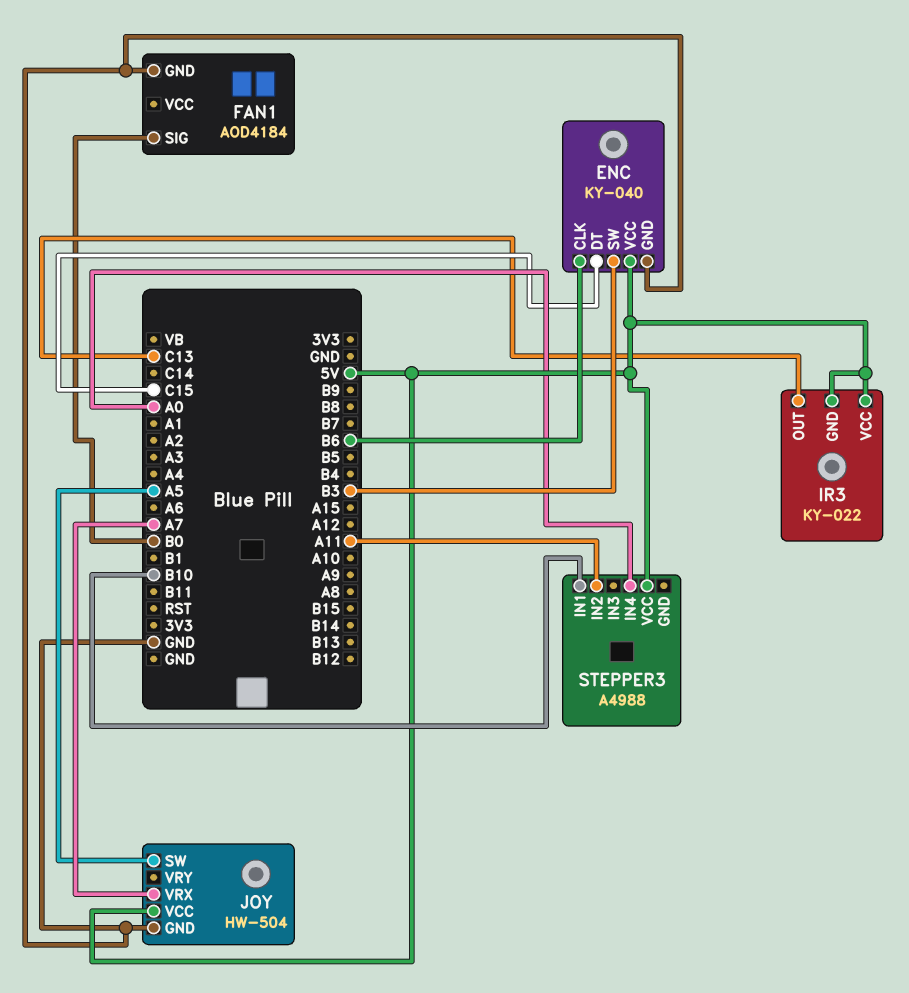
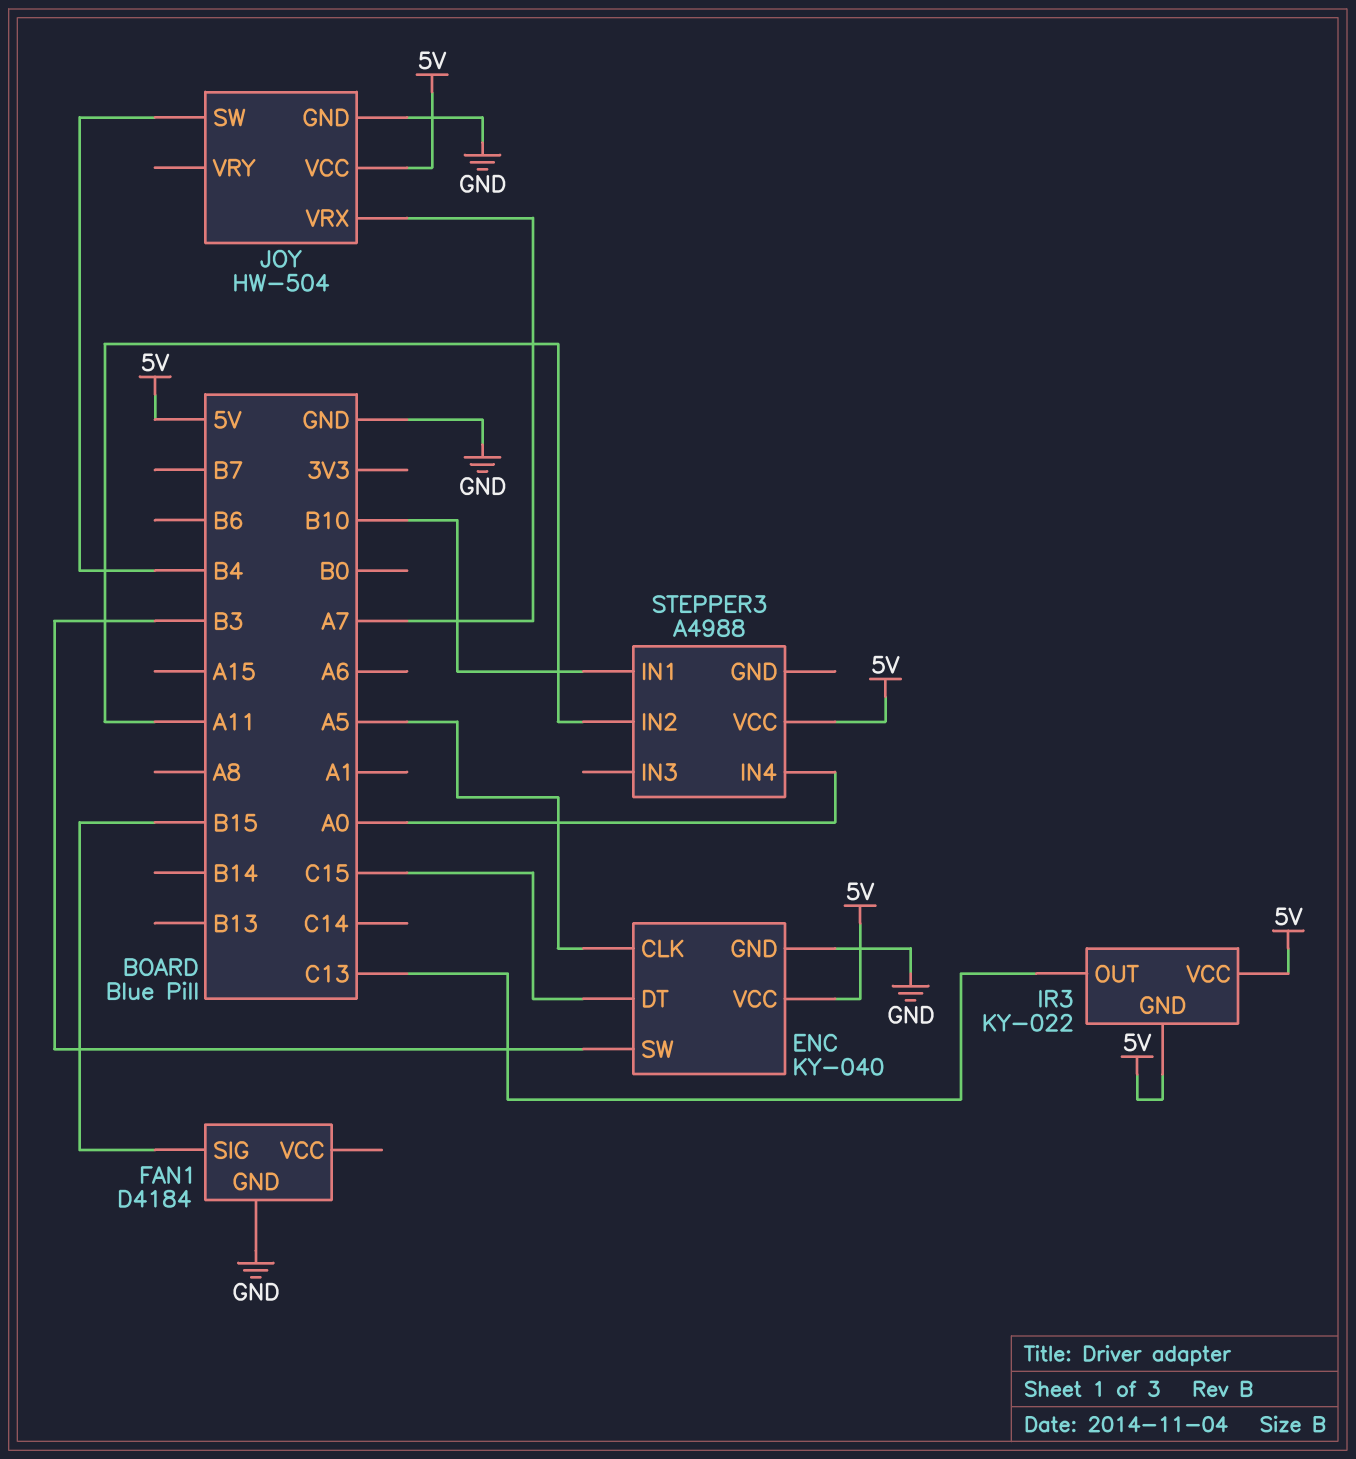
ENC pin CLK: B6 -> A5
FAN1: AOD4184 -> D4184
FAN1 pin SIG: B0 -> B15
JOY pin SW: A5 -> B4

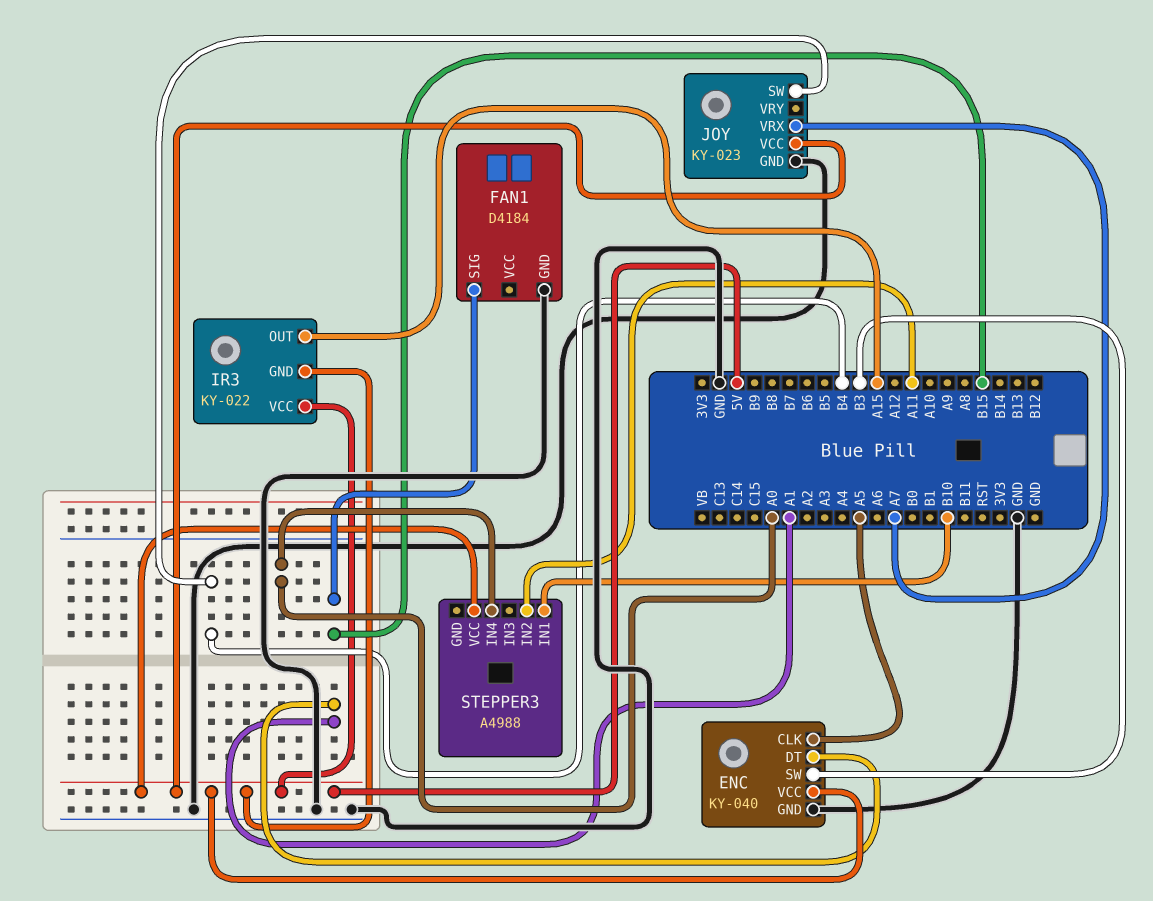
ENC pin DT: C15 -> A1
IR3 pin OUT: C13 -> A15
JOY: HW-504 -> KY-023

